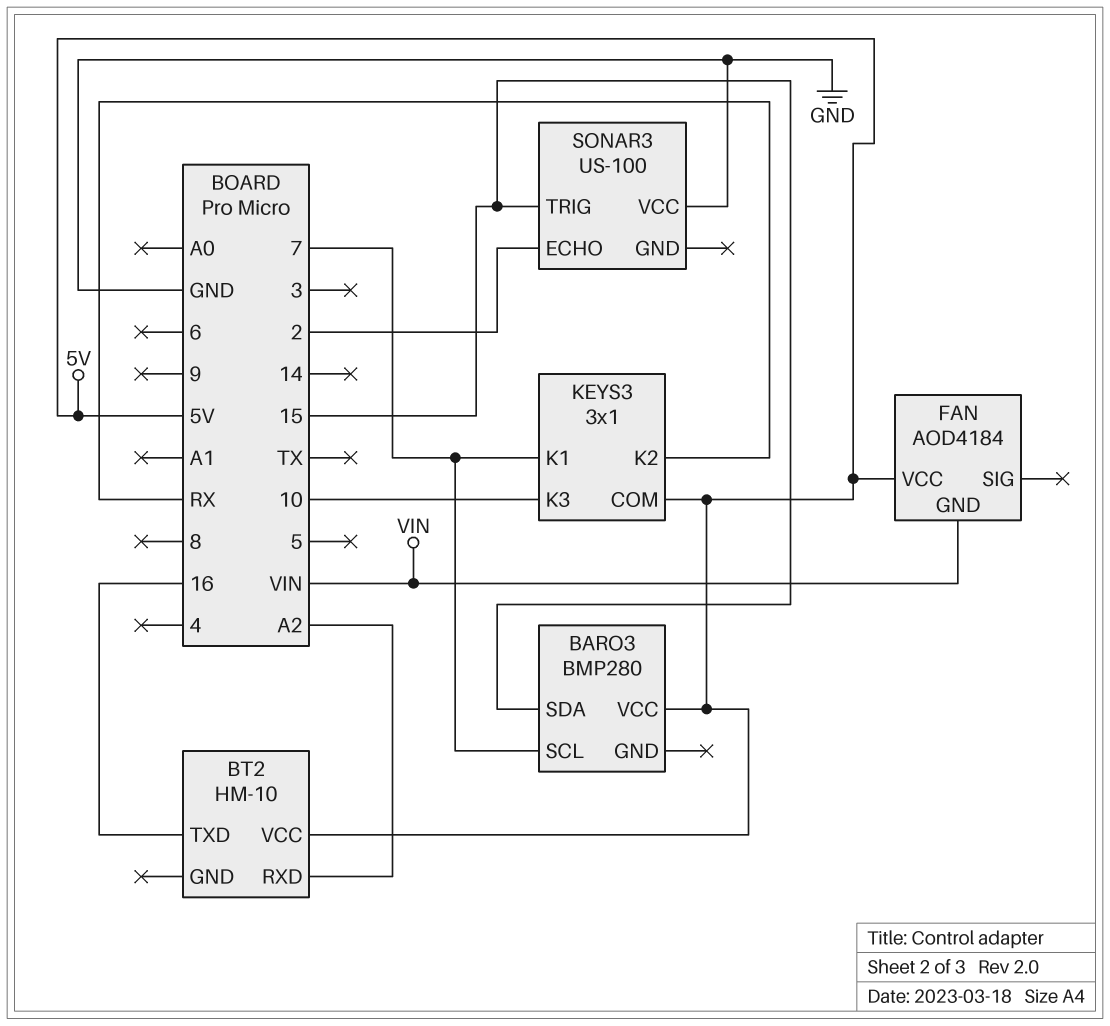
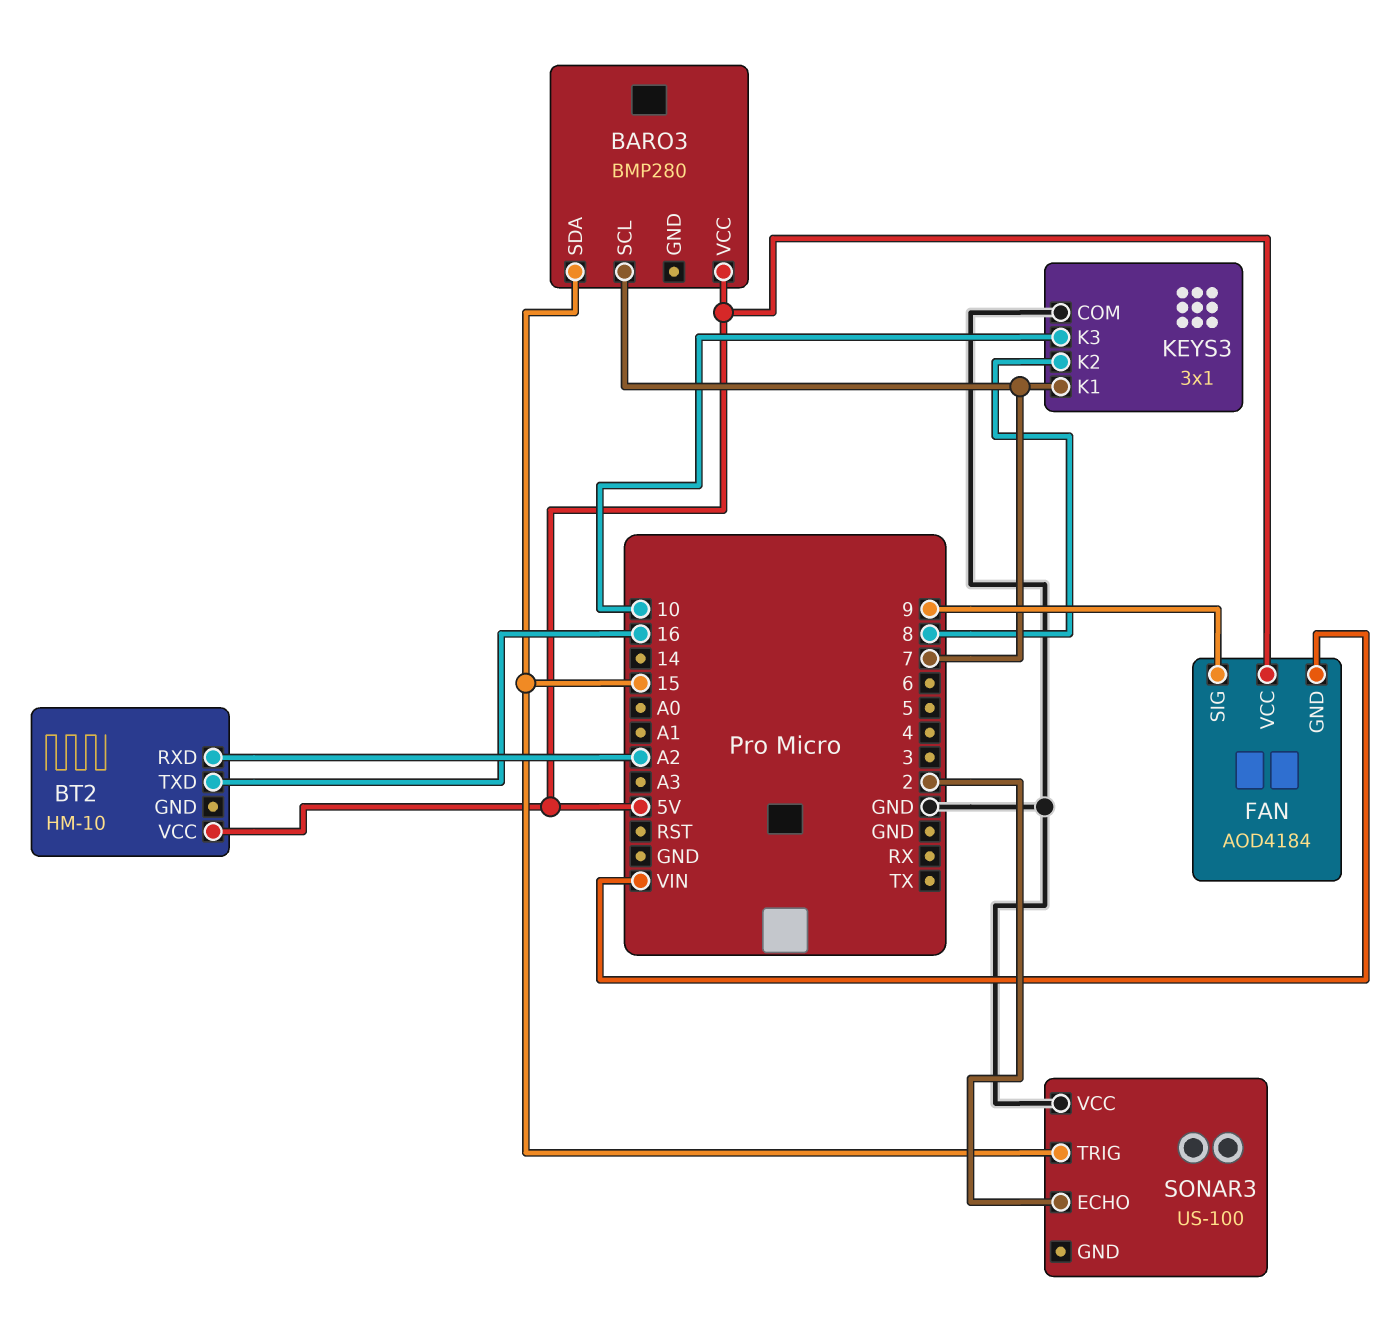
FAN pin SIG: none -> 9
KEYS3 pin COM: 5V -> GND
KEYS3 pin K2: RX -> 8

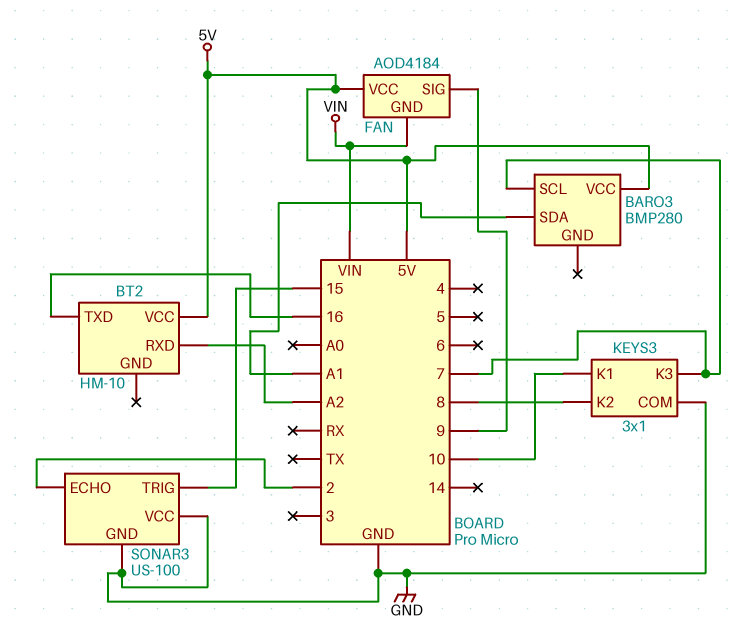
BARO3 pin SDA: 15 -> A1
KEYS3 pin K1: 7 -> 10
KEYS3 pin K3: 10 -> 7
SONAR3 pin GND: none -> GND

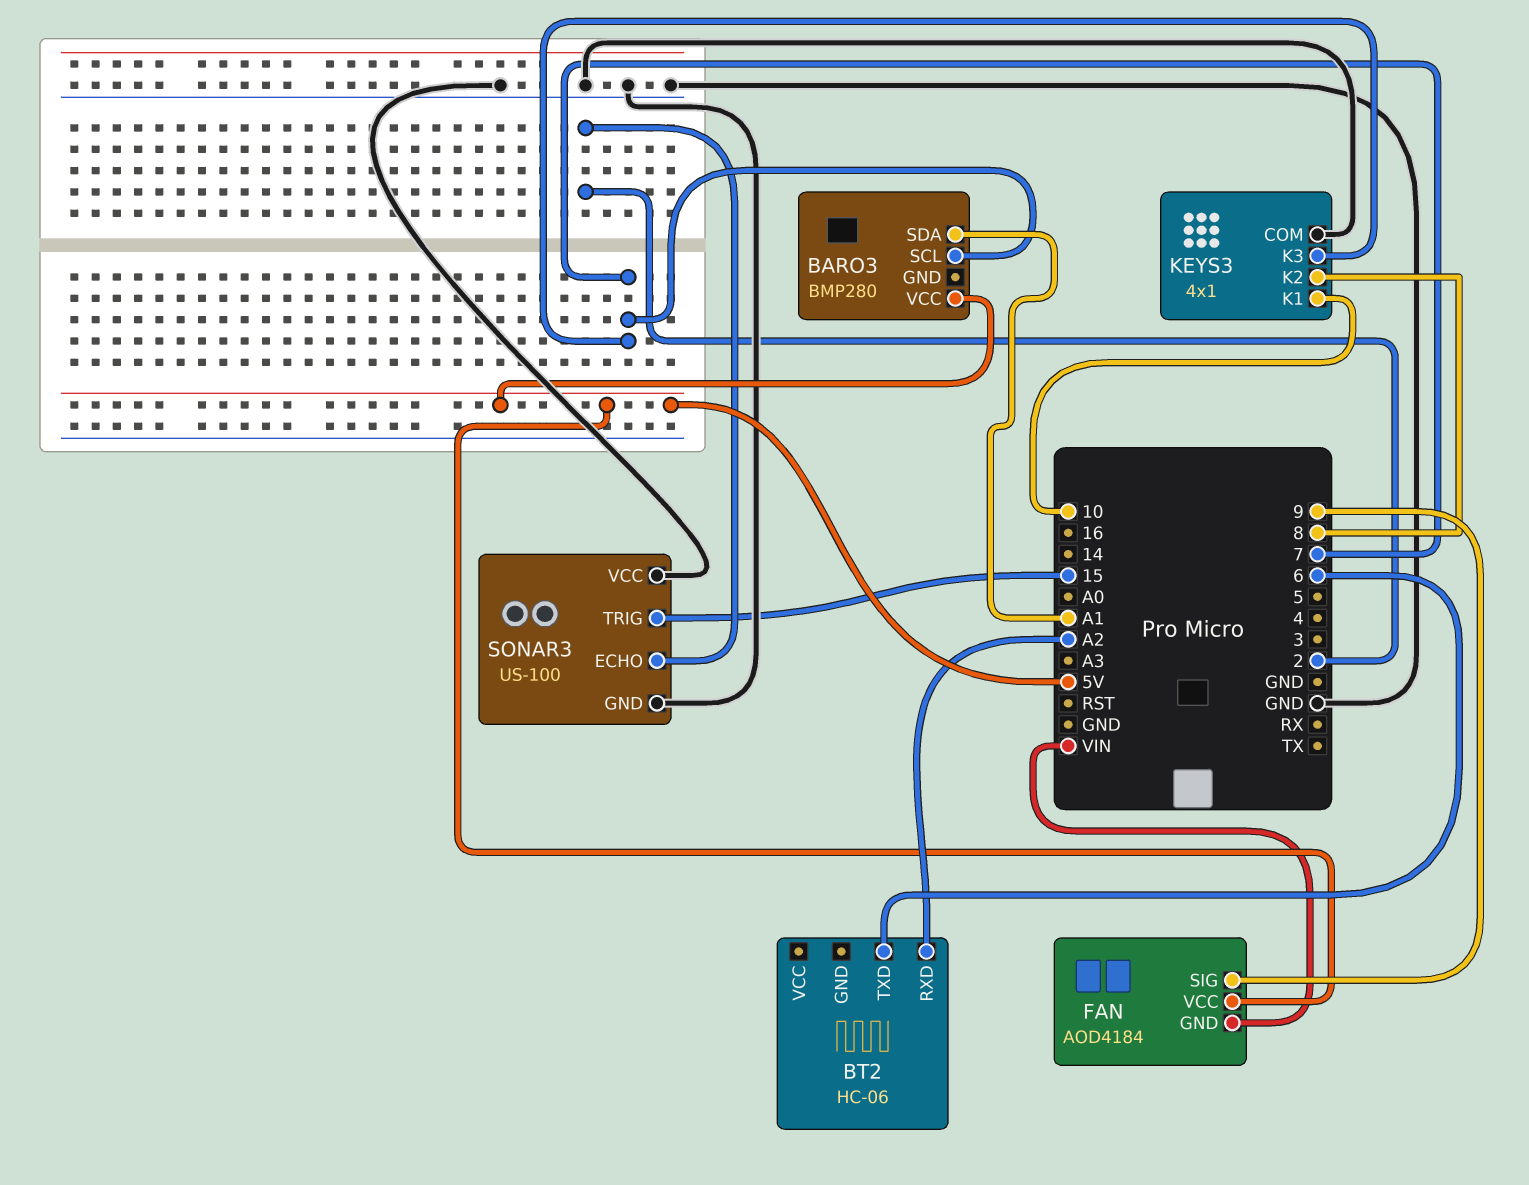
BT2: HM-10 -> HC-06
BT2 pin TXD: 16 -> 6
BT2 pin VCC: 5V -> none
KEYS3: 3x1 -> 4x1

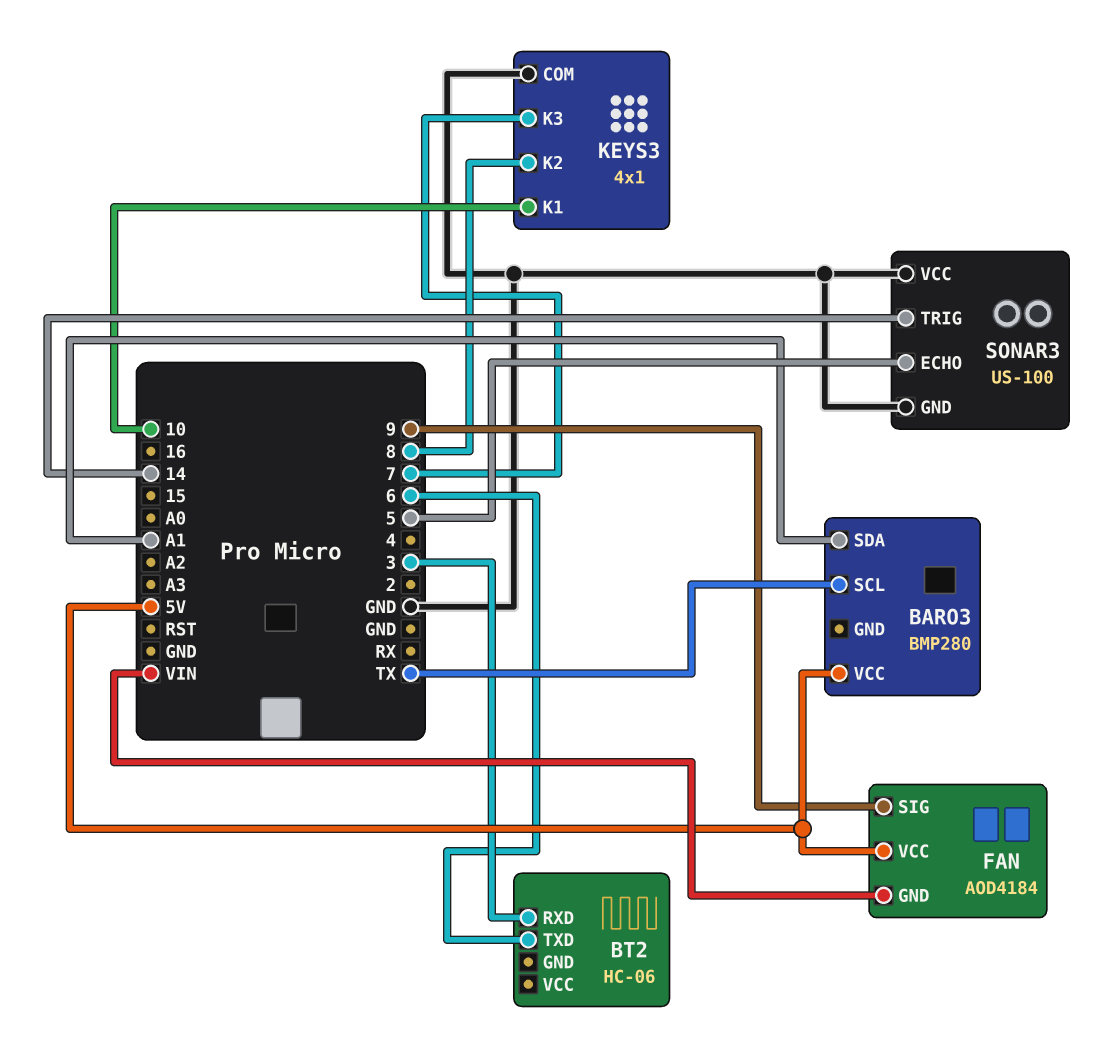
BARO3 pin SCL: 7 -> TX
BT2 pin RXD: A2 -> 3
SONAR3 pin ECHO: 2 -> 5
SONAR3 pin TRIG: 15 -> 14

